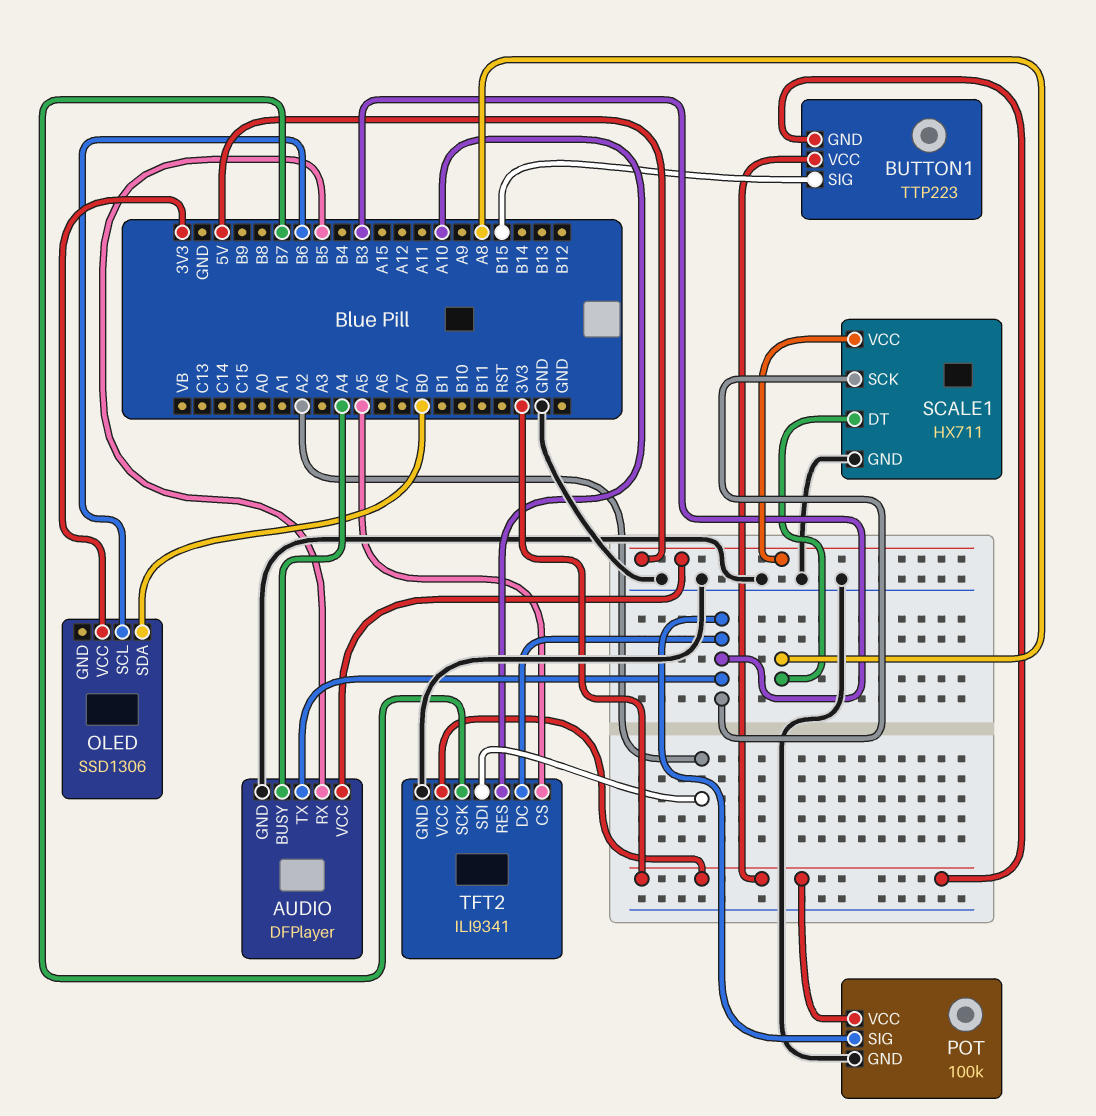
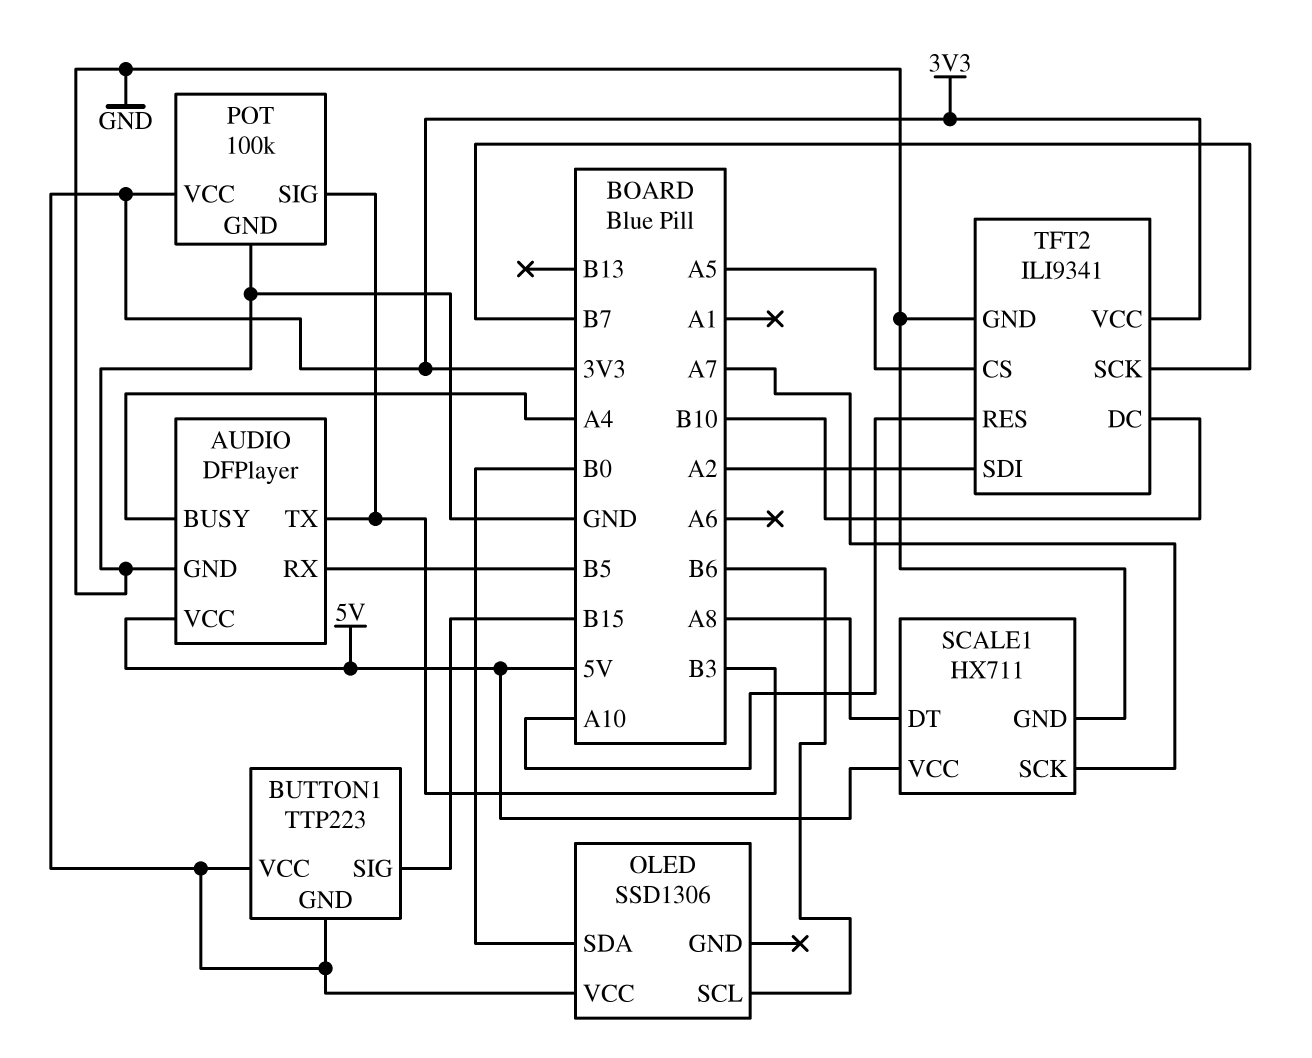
SCALE1 pin SCK: B3 -> A7
TFT2 pin DC: B3 -> B10

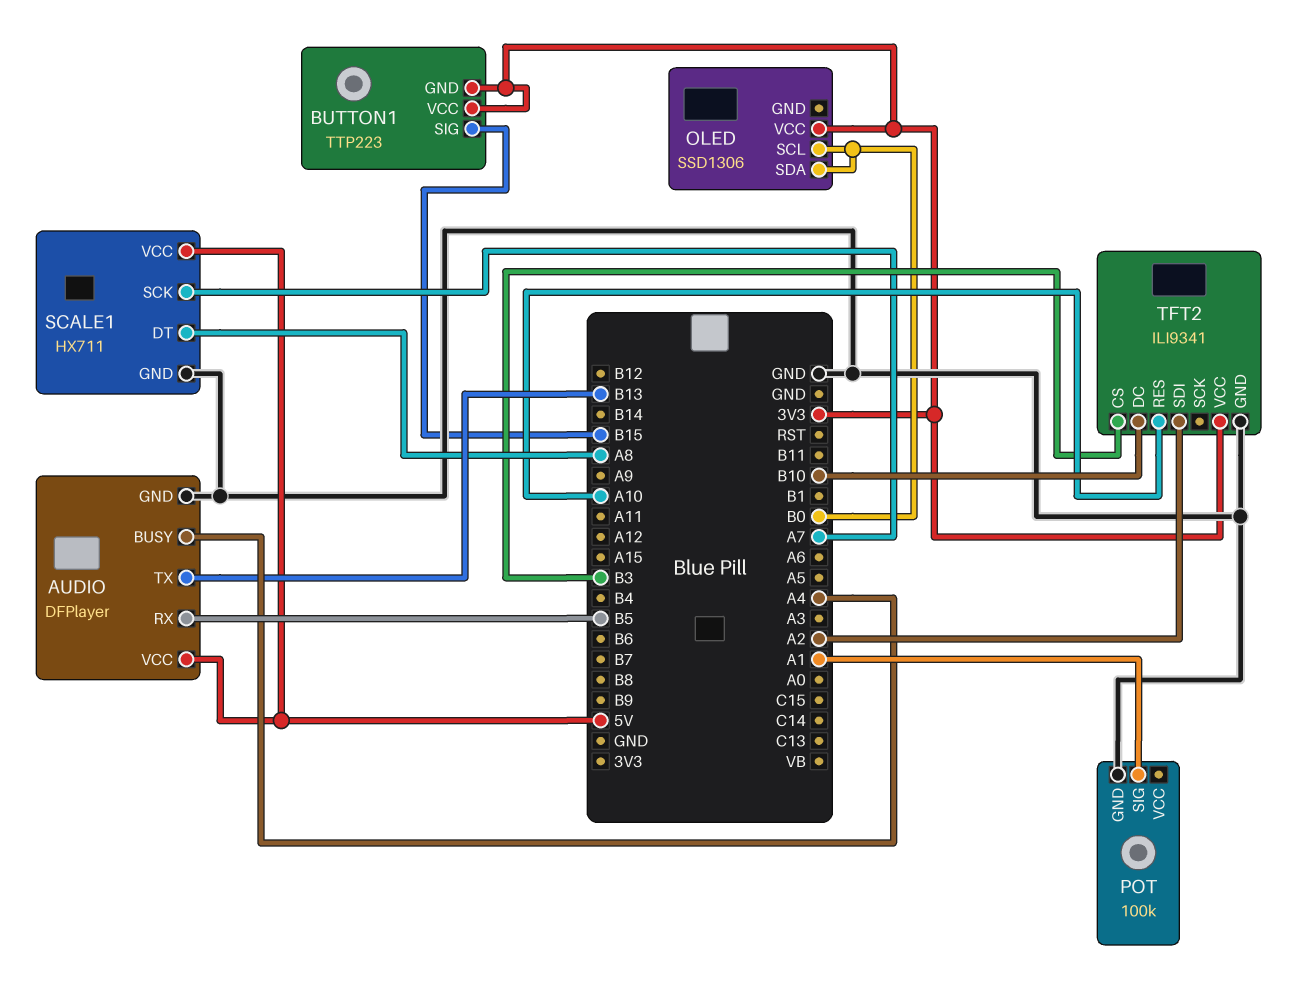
AUDIO pin TX: B3 -> B13
OLED pin SCL: B6 -> B0
POT pin SIG: B3 -> A1
POT pin VCC: 3V3 -> none
TFT2 pin CS: A5 -> B3
TFT2 pin SCK: B7 -> none

